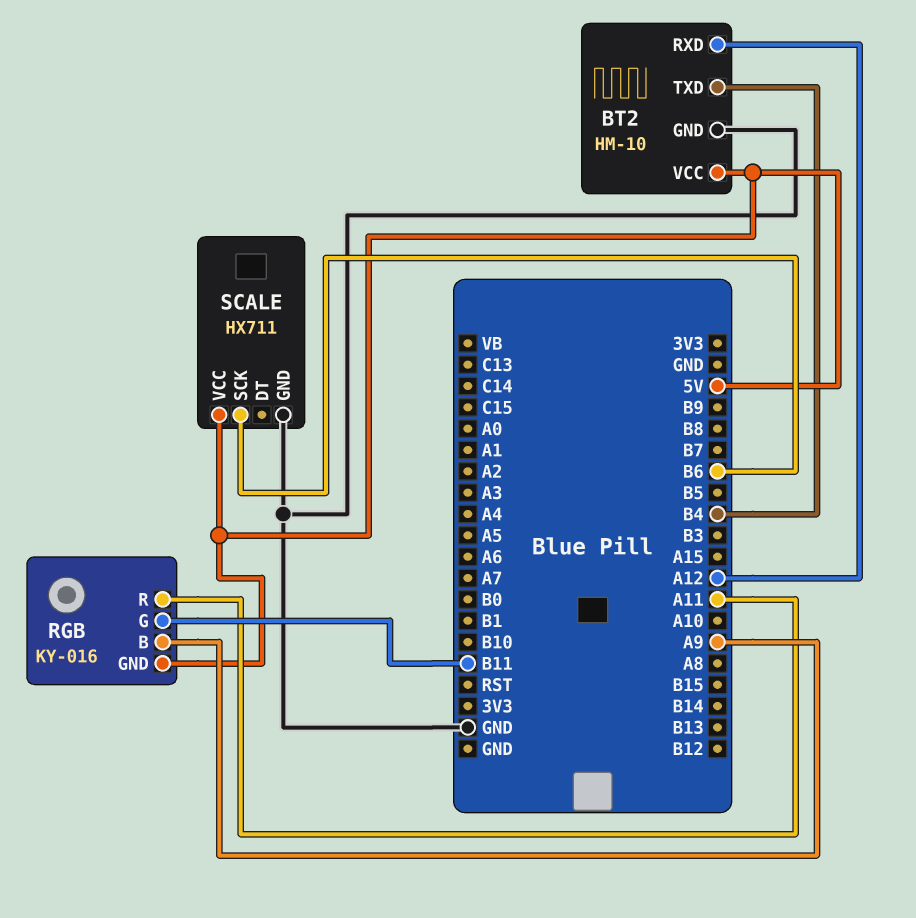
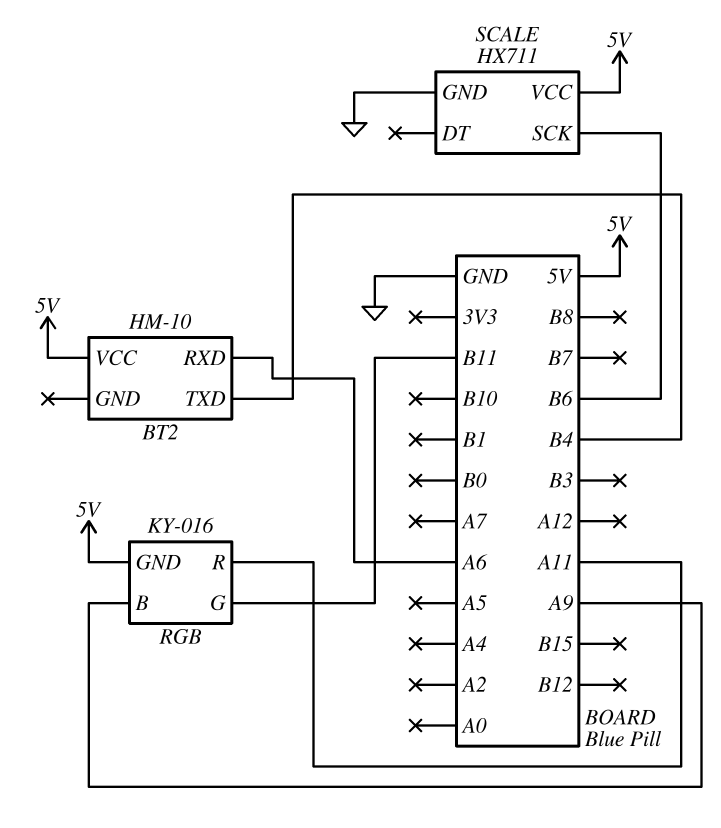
BT2 pin GND: GND -> none
BT2 pin RXD: A12 -> A6

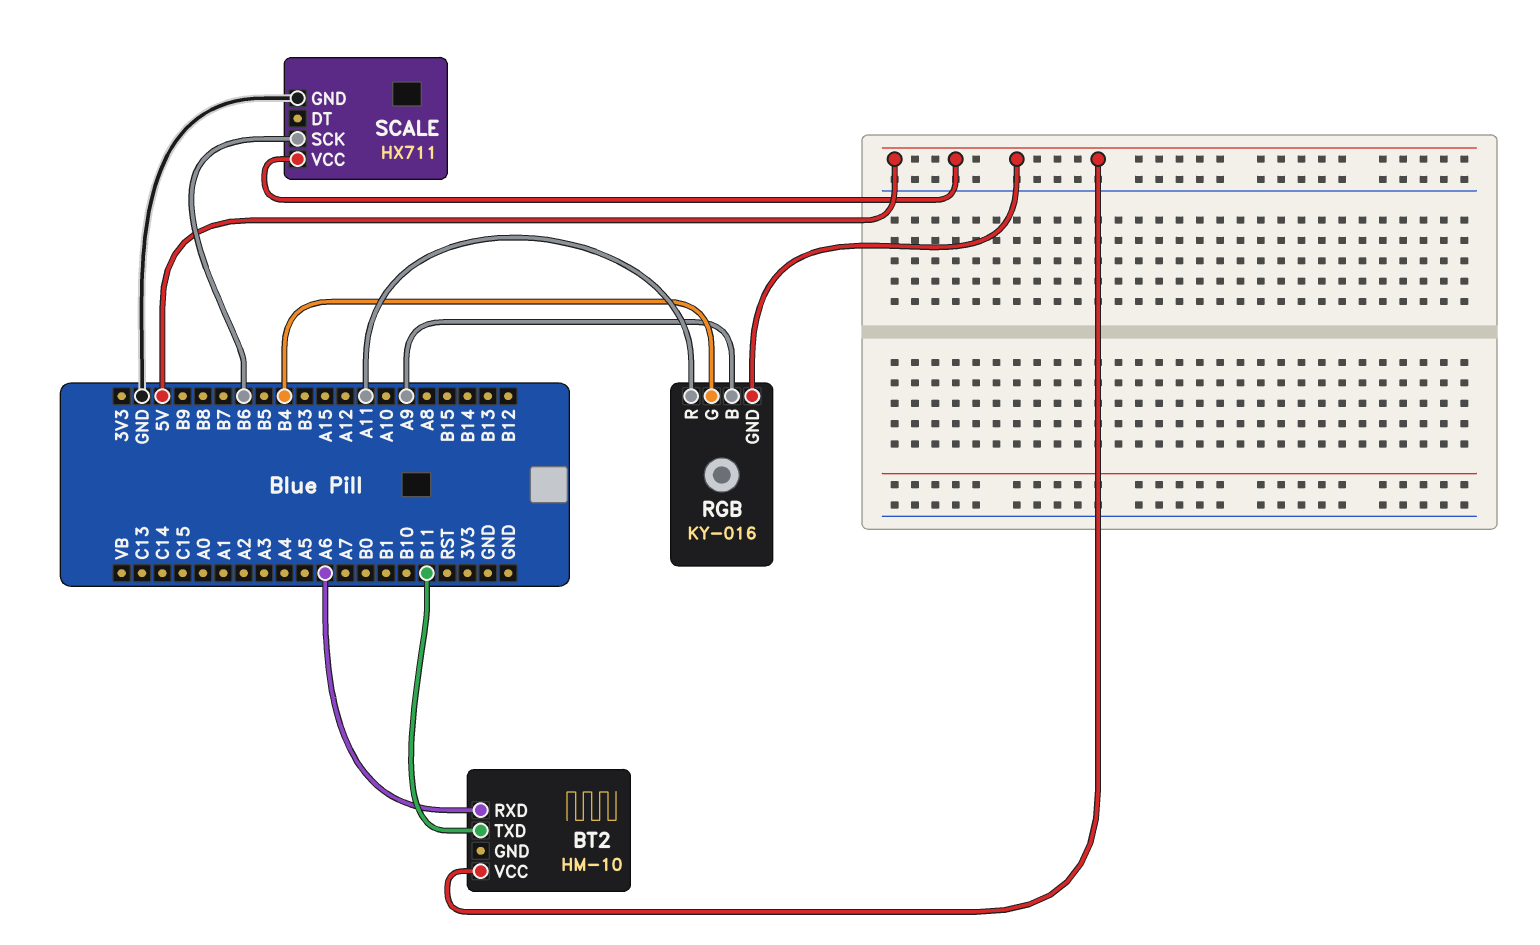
BT2 pin TXD: B4 -> B11
RGB pin G: B11 -> B4

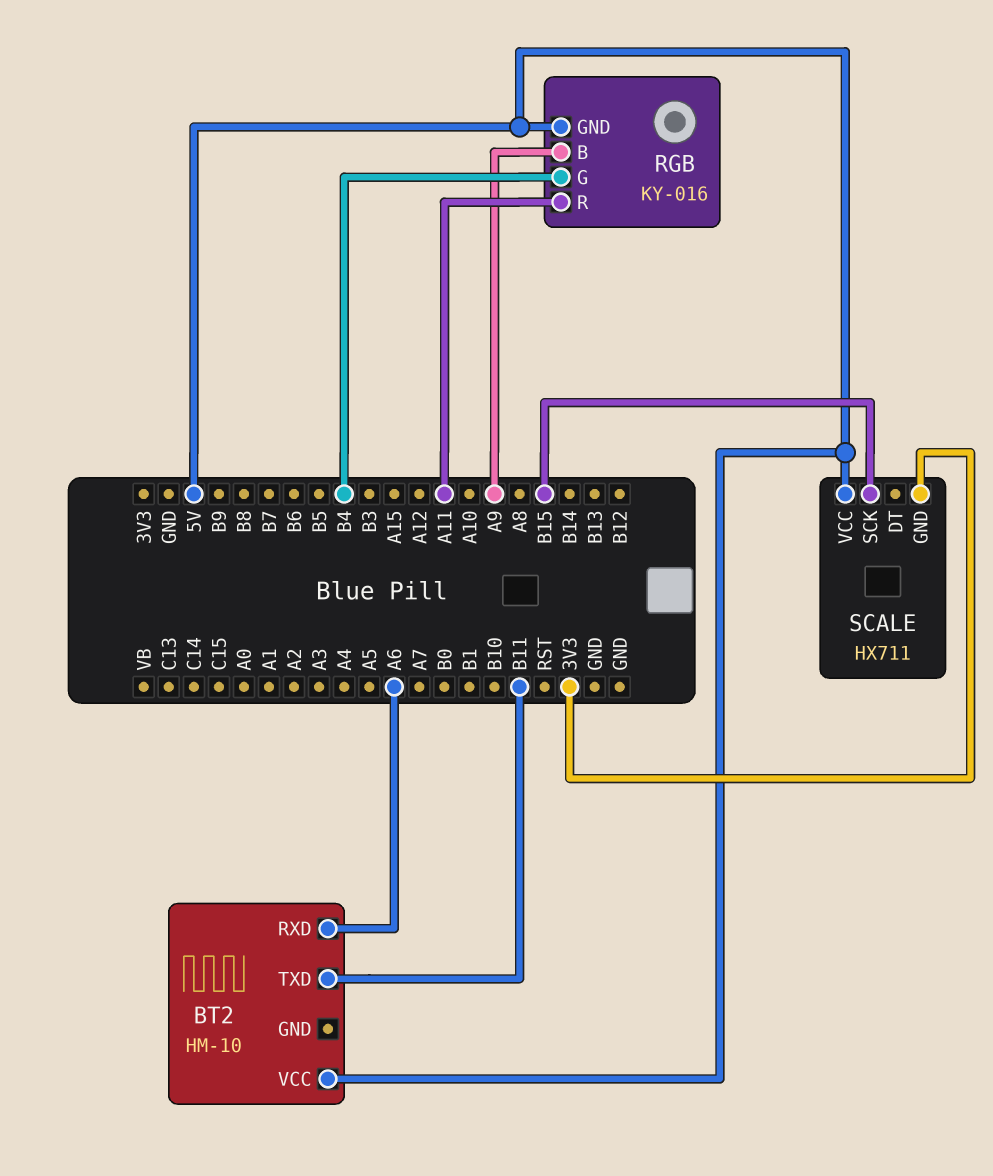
SCALE pin GND: GND -> 3V3
SCALE pin SCK: B6 -> B15

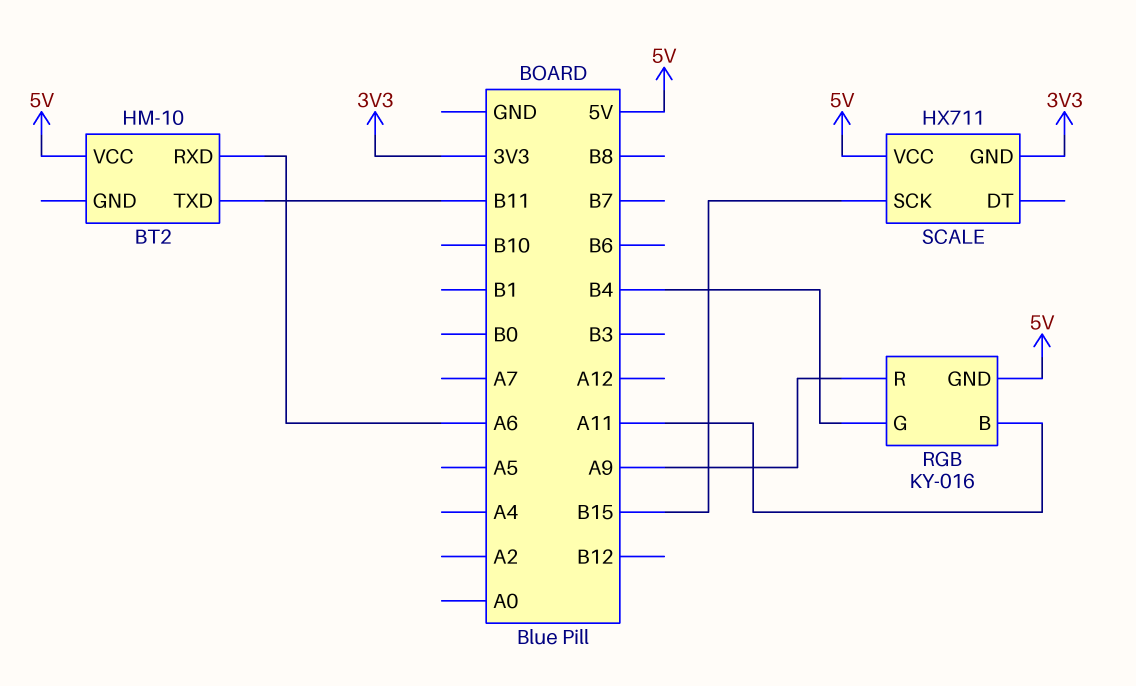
RGB pin B: A9 -> A11
RGB pin R: A11 -> A9

